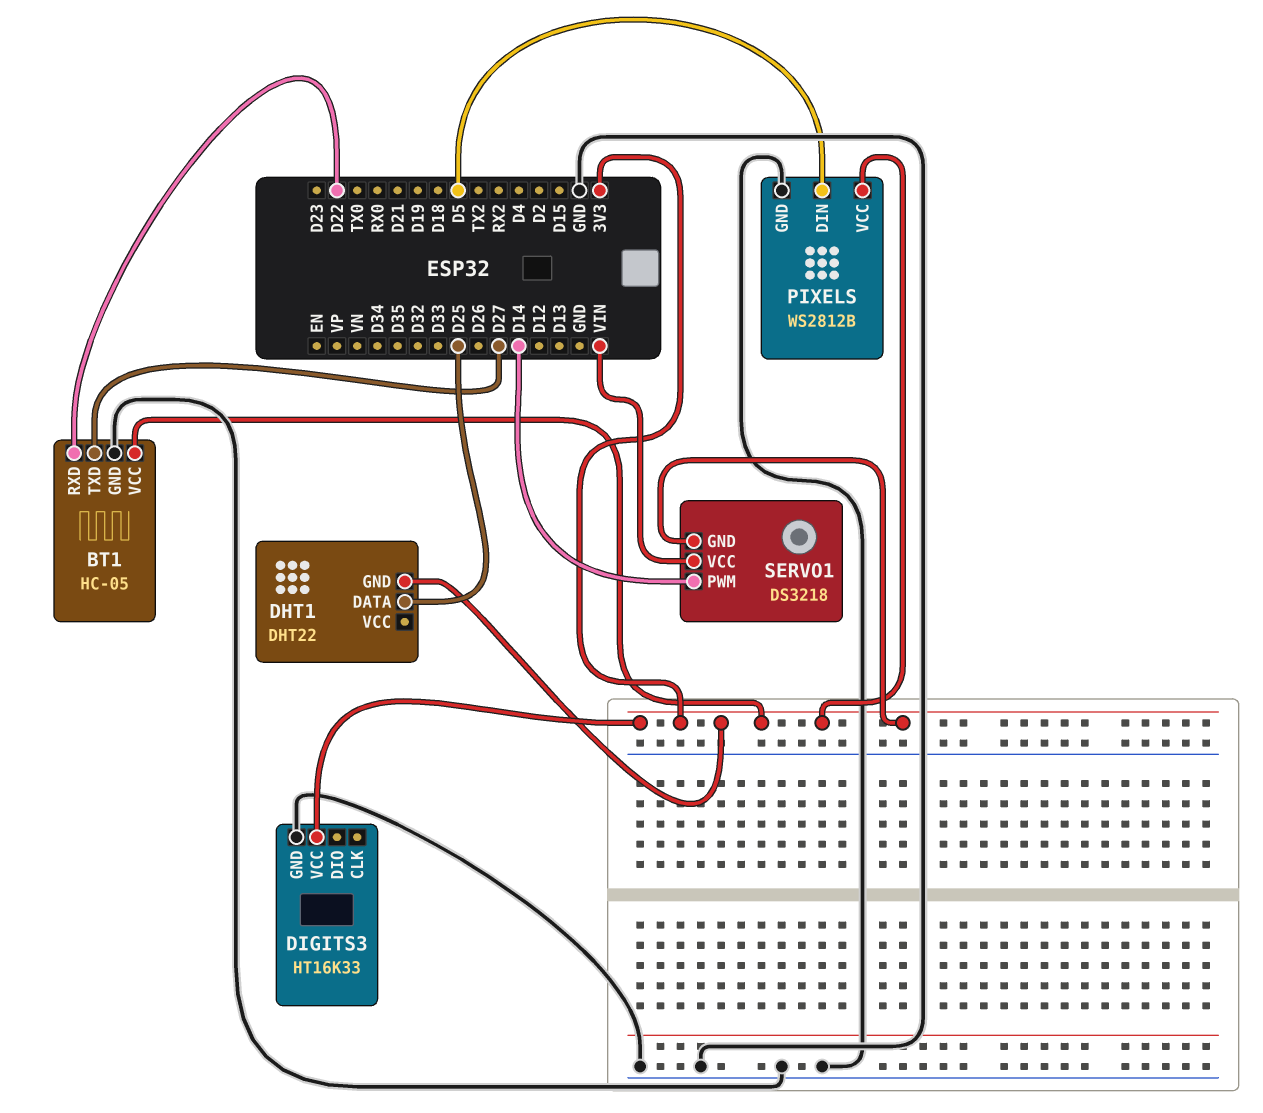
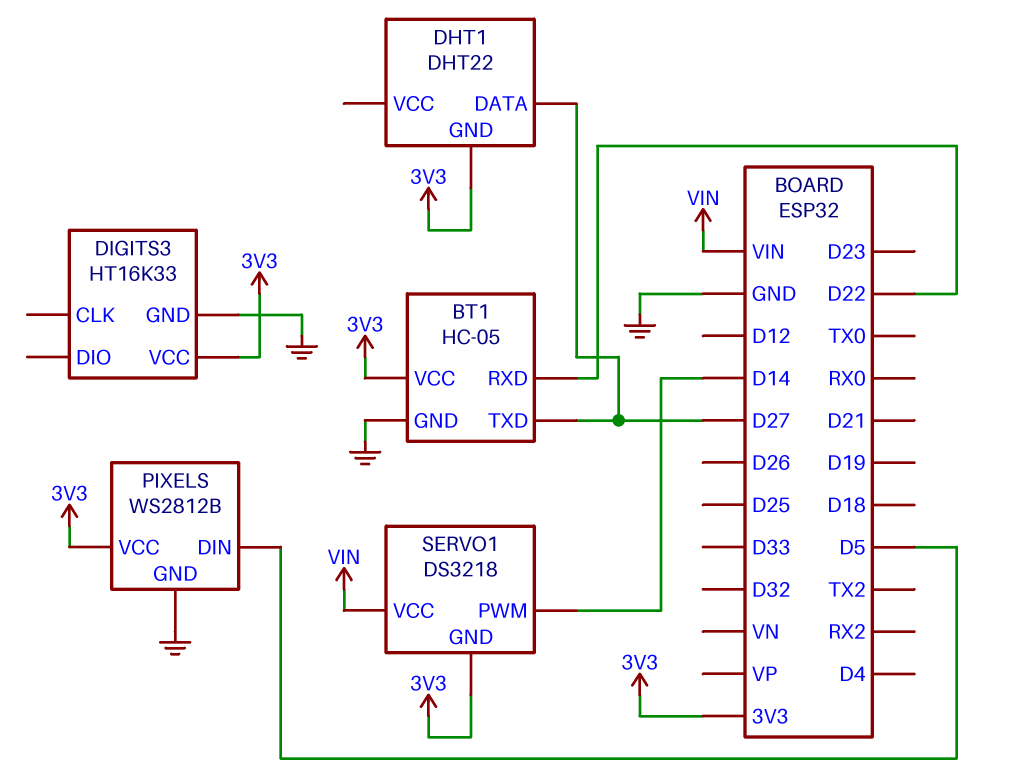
DHT1 pin DATA: D25 -> D27

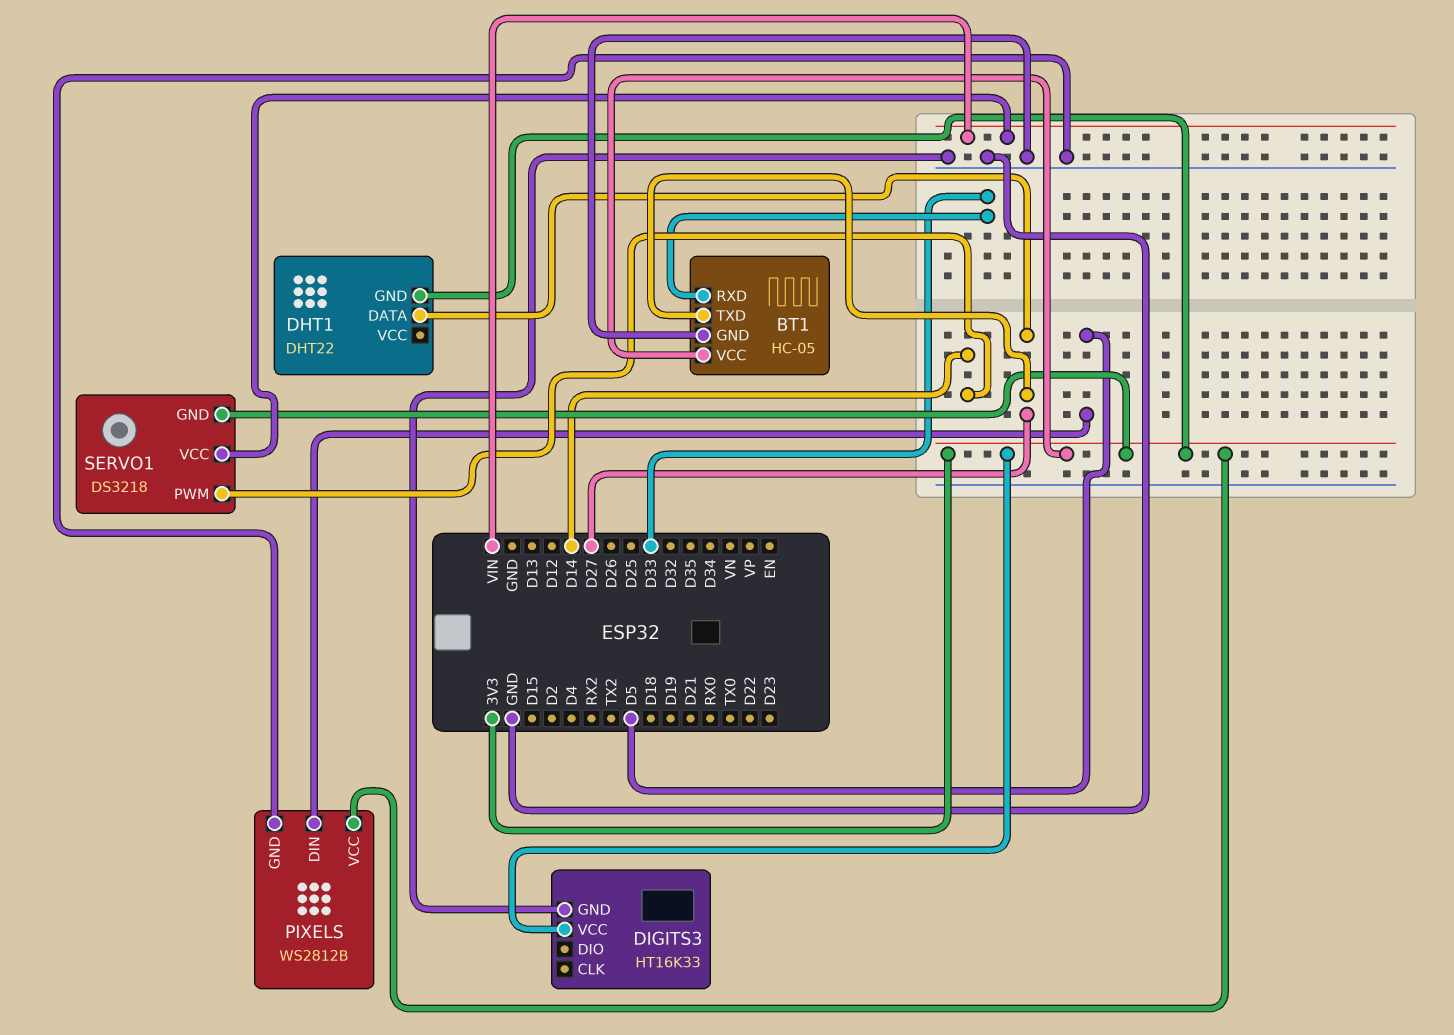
BT1 pin RXD: D22 -> D33

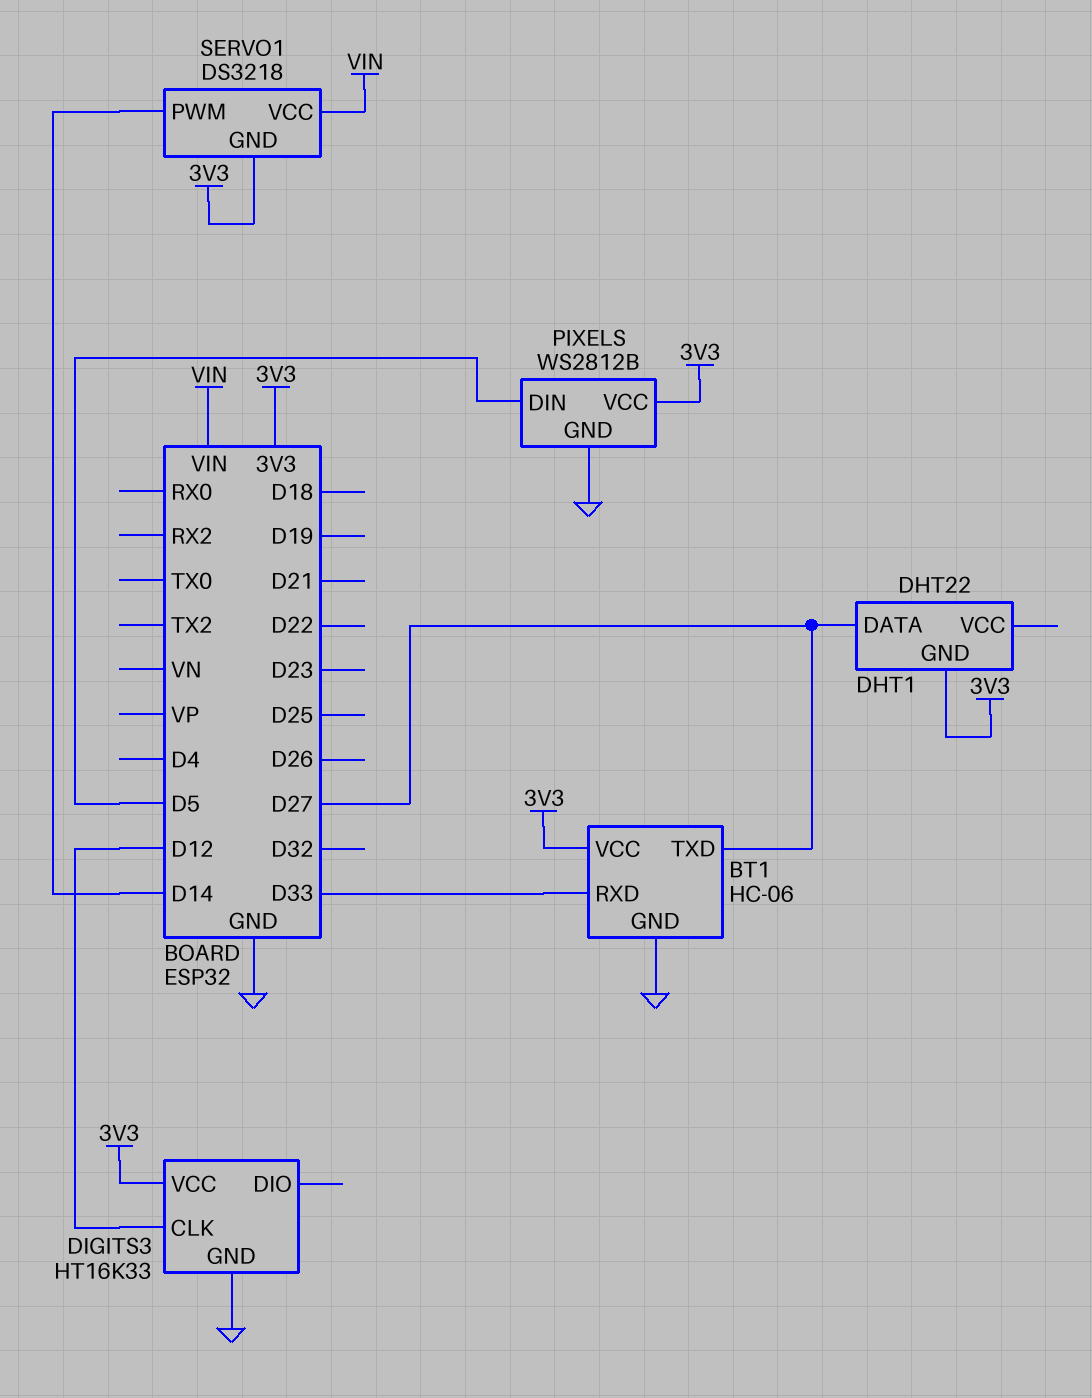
BT1: HC-05 -> HC-06
DIGITS3 pin CLK: none -> D12

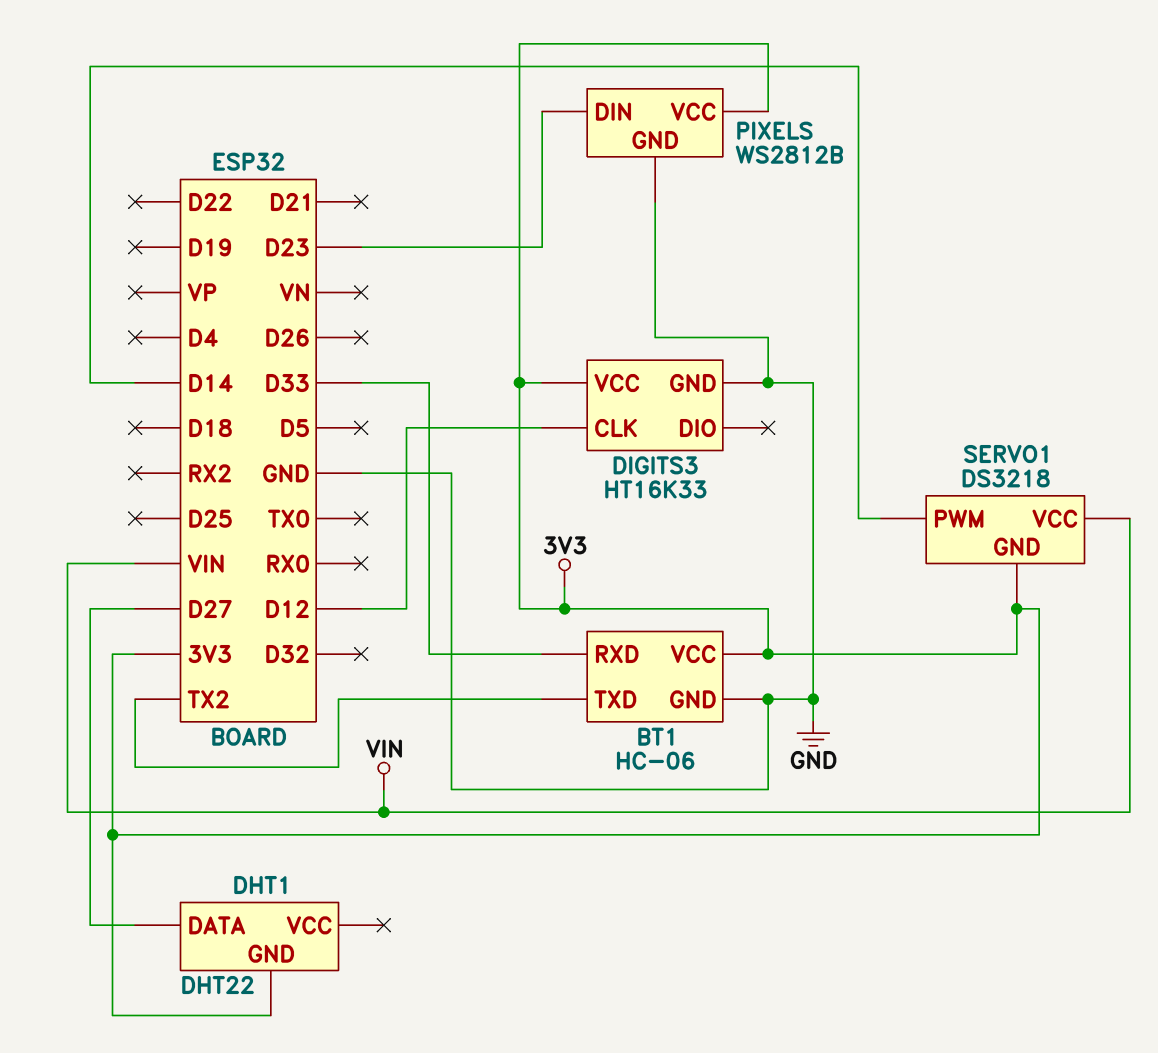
BT1 pin TXD: D27 -> TX2
PIXELS pin DIN: D5 -> D23

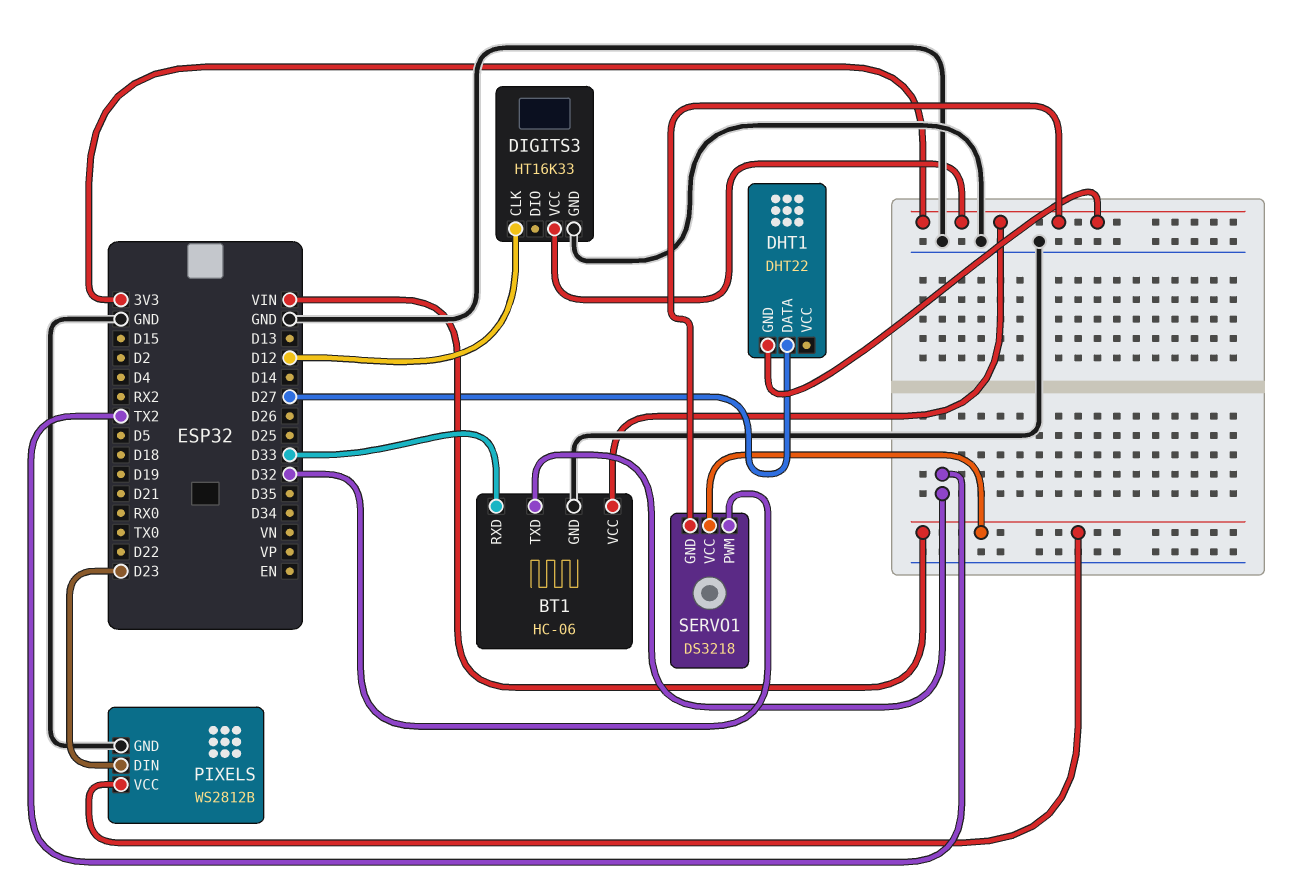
PIXELS pin VCC: 3V3 -> VIN
SERVO1 pin PWM: D14 -> D32

